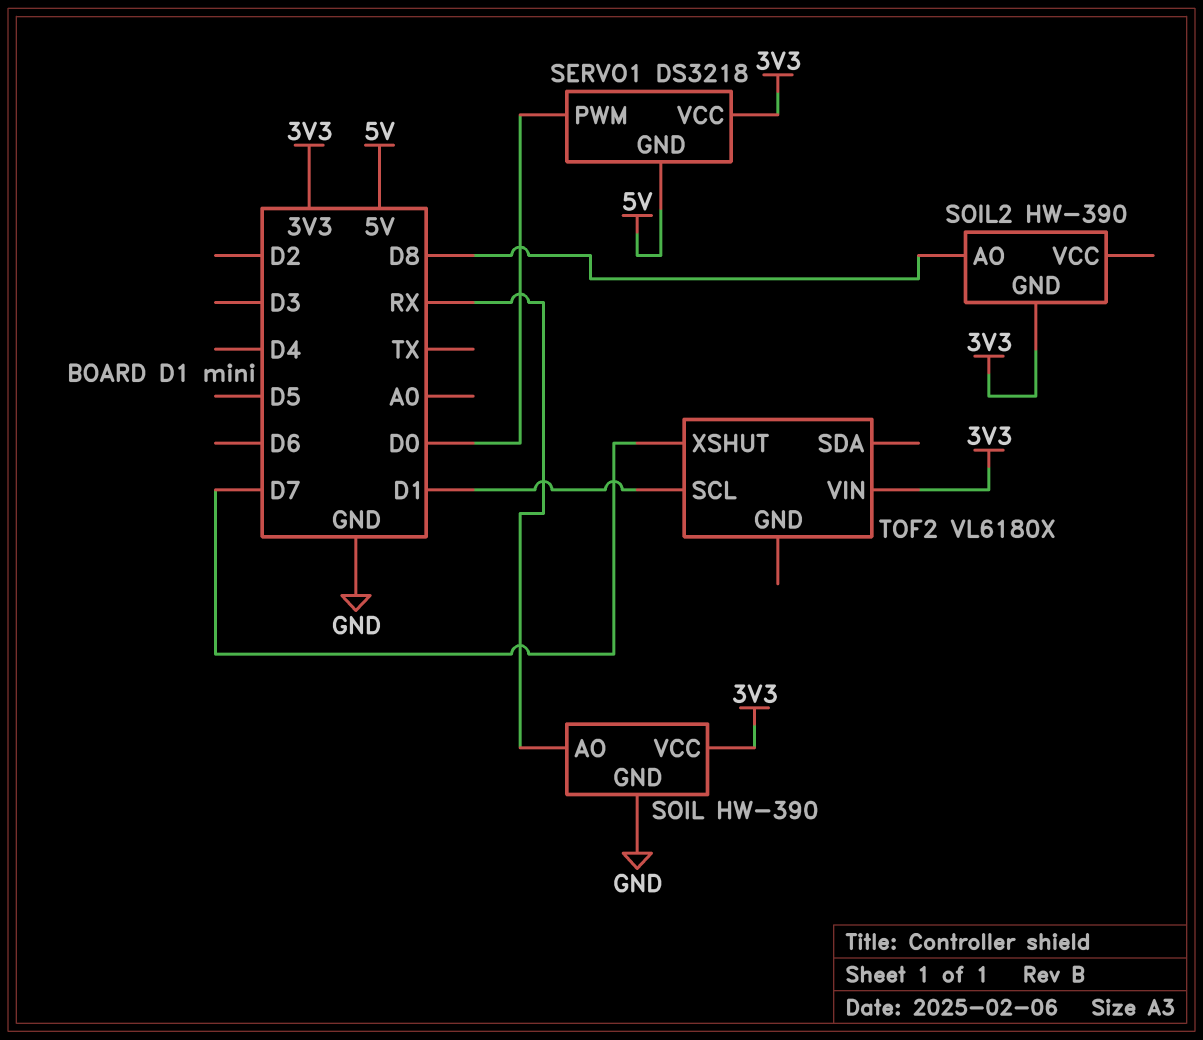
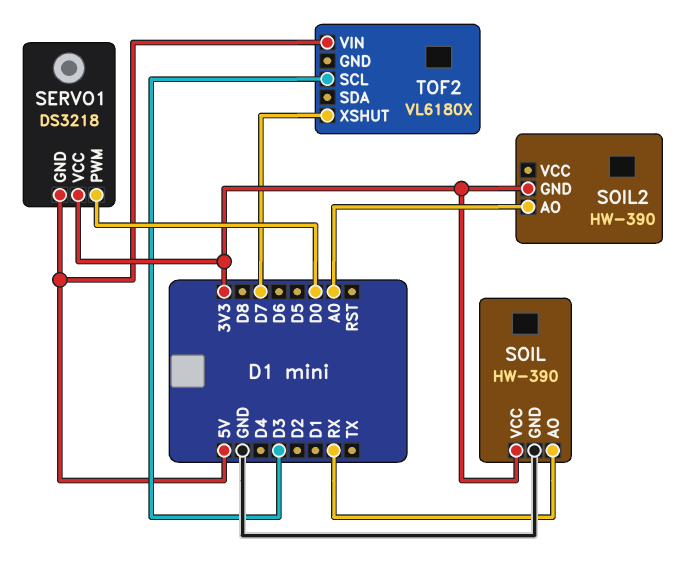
SOIL2 pin AO: D8 -> A0
TOF2 pin SCL: D1 -> D3
TOF2 pin VIN: 3V3 -> 5V

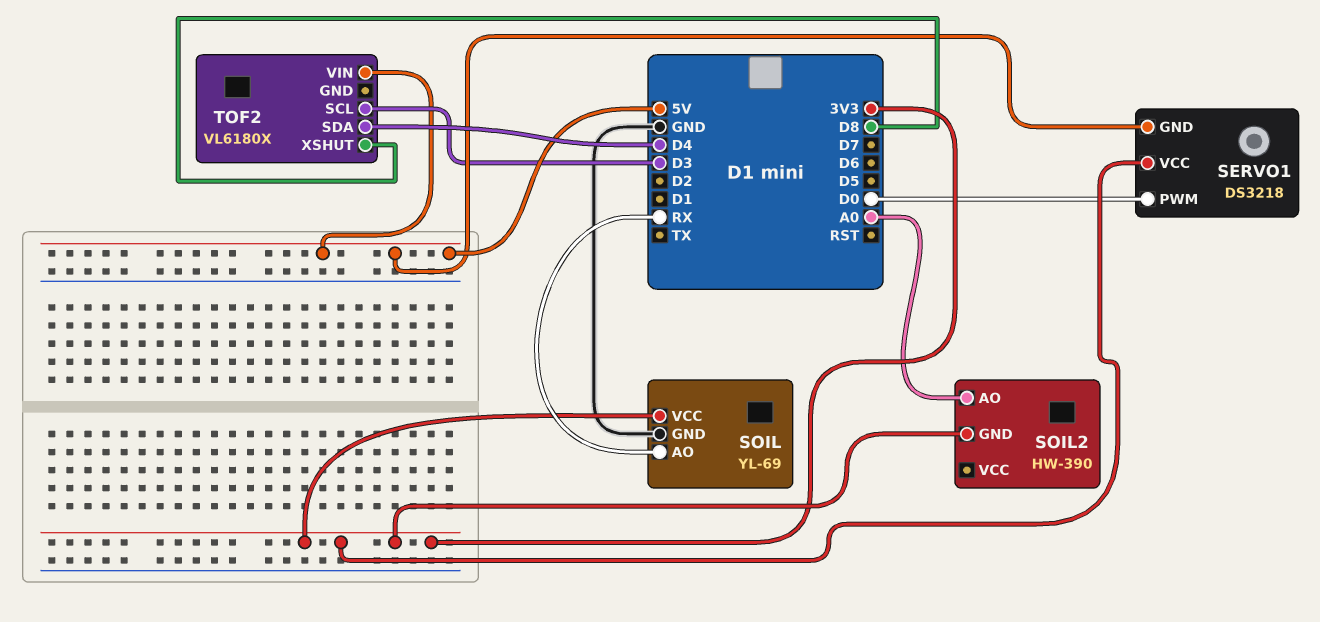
SOIL: HW-390 -> YL-69
TOF2 pin SDA: none -> D4
TOF2 pin XSHUT: D7 -> D8

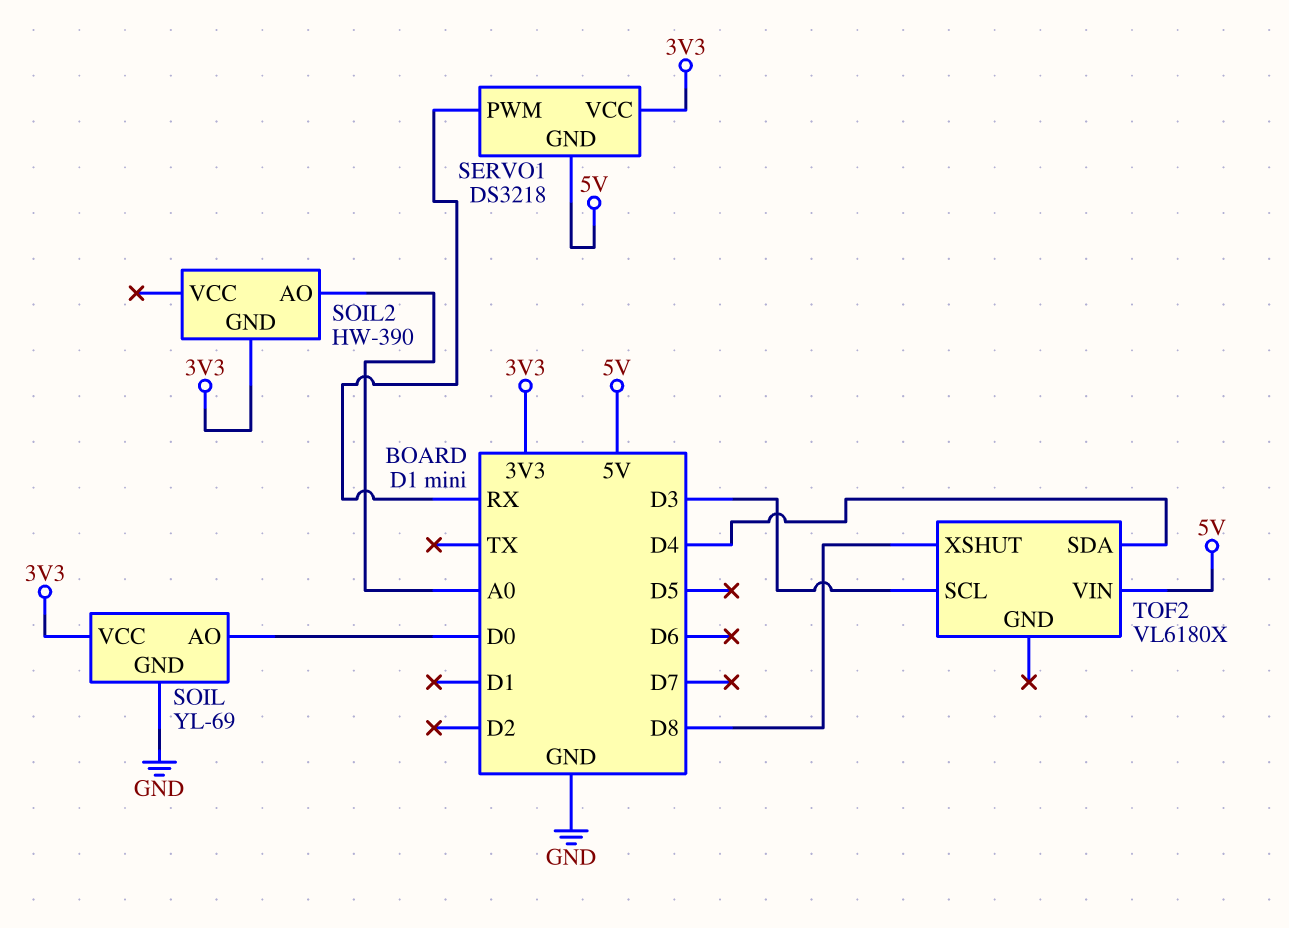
SERVO1 pin PWM: D0 -> RX
SOIL pin AO: RX -> D0

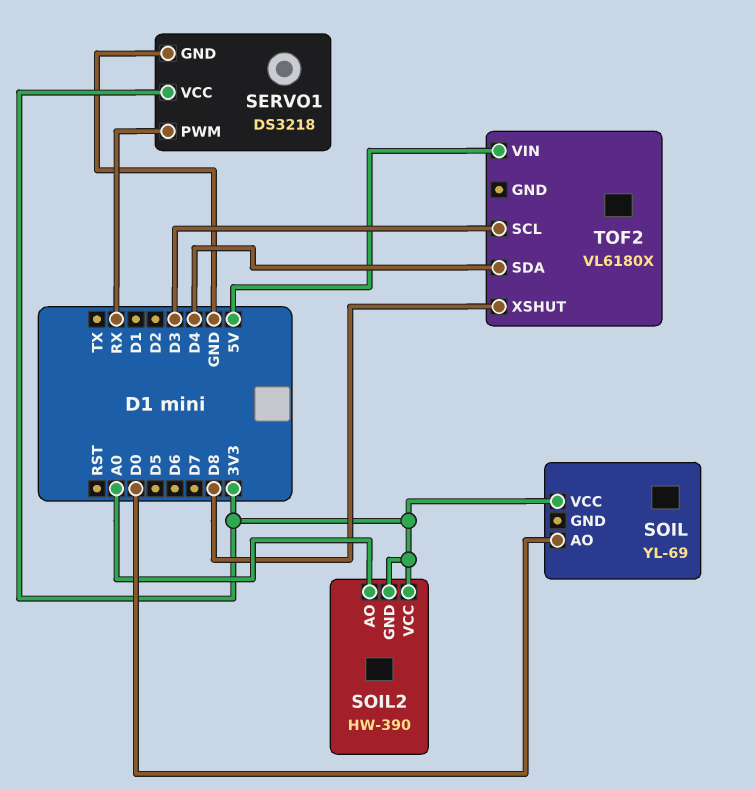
SERVO1 pin GND: 5V -> GND
SOIL pin GND: GND -> none
SOIL2 pin VCC: none -> 3V3

